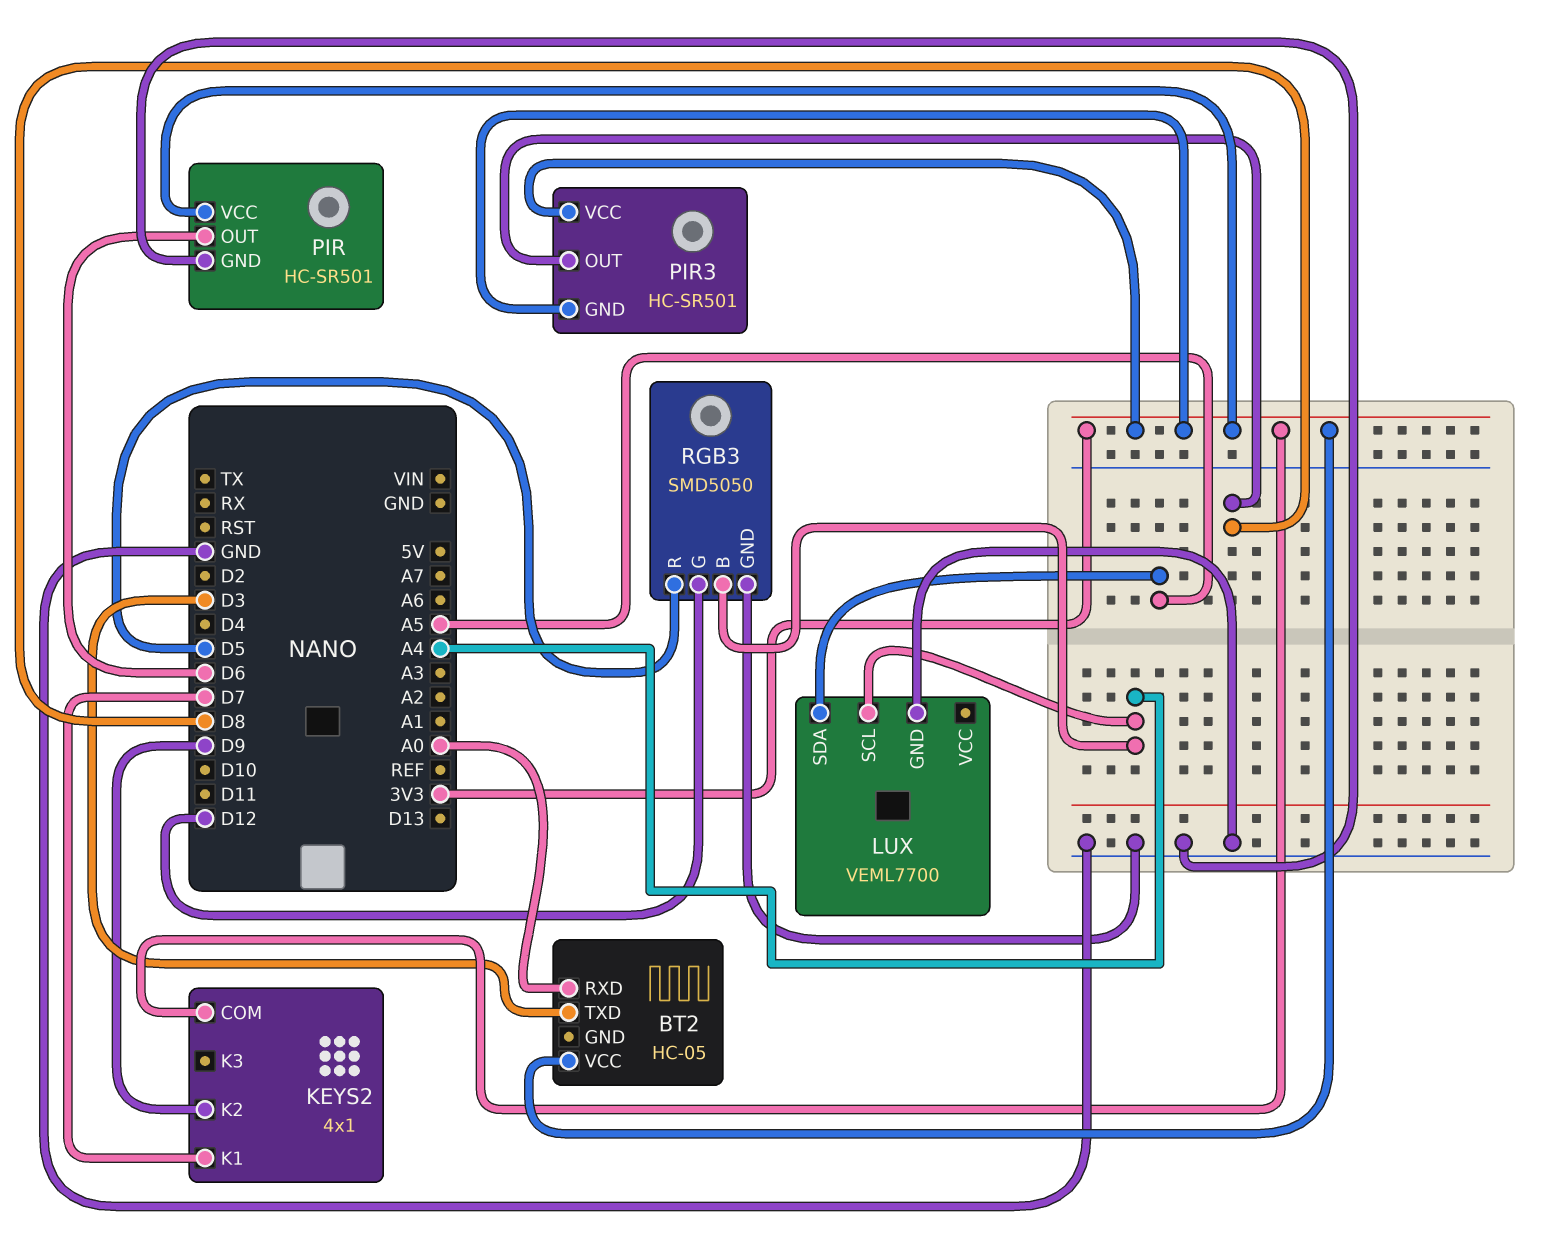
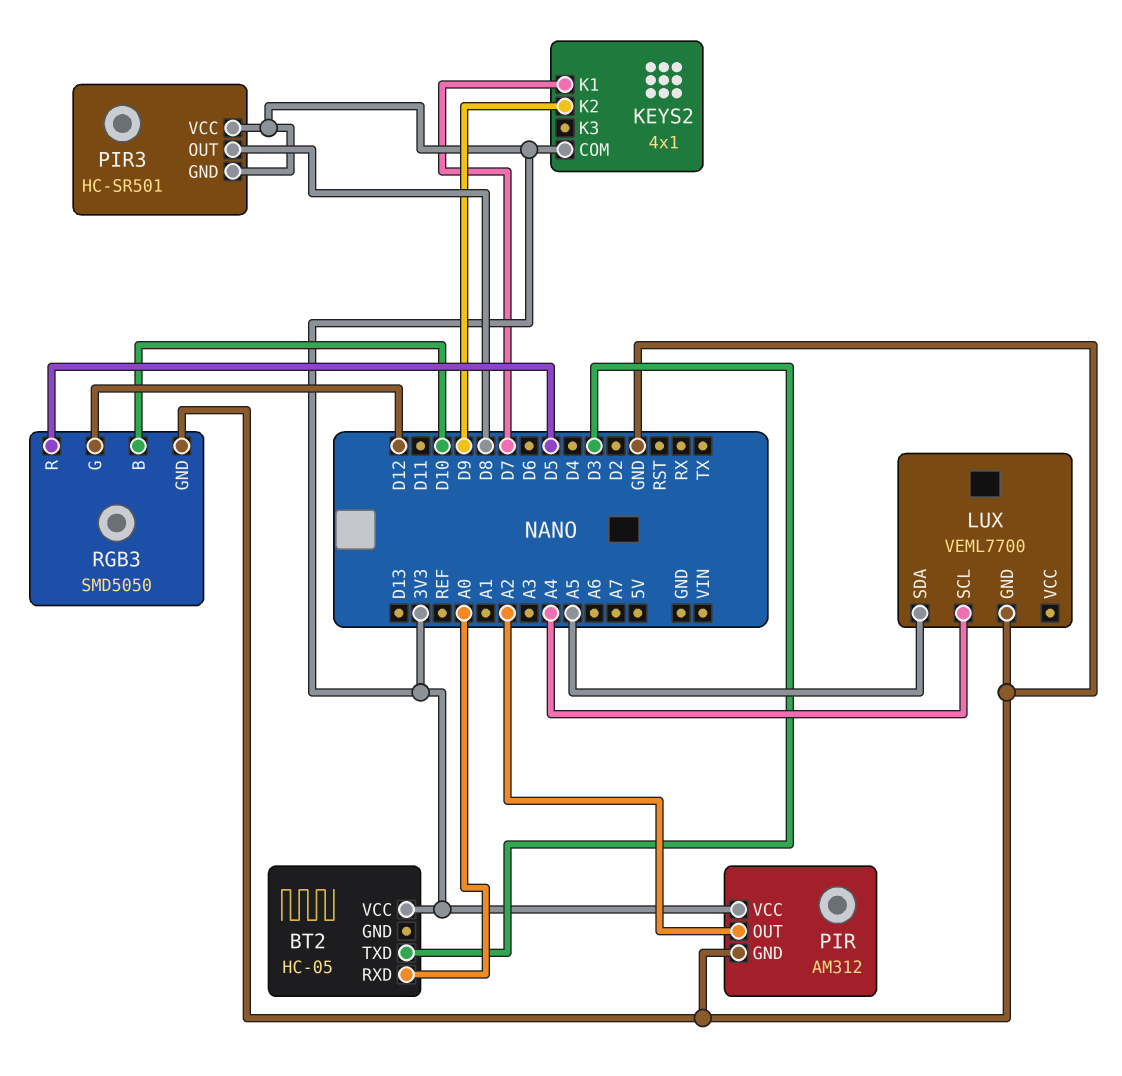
PIR: HC-SR501 -> AM312
PIR pin OUT: D6 -> A2
RGB3 pin B: A4 -> D10

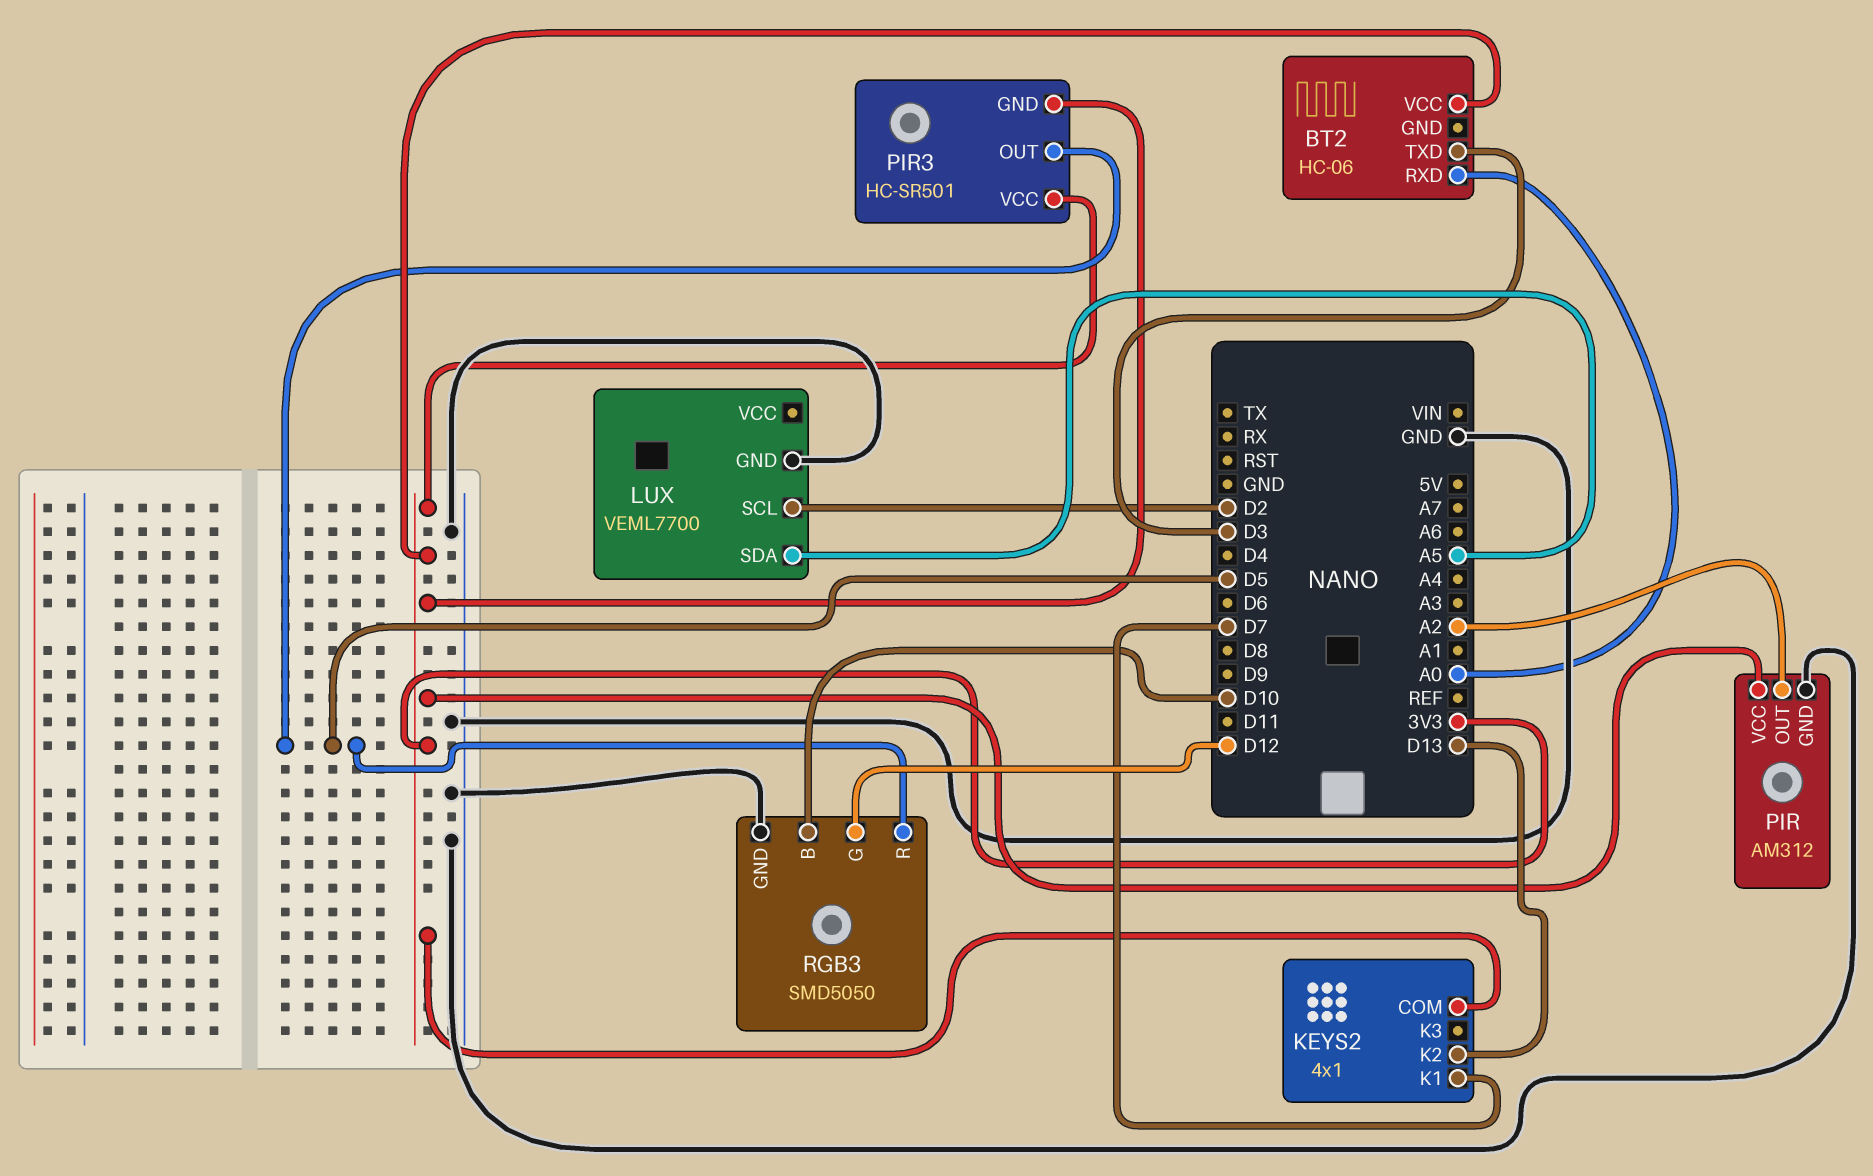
BT2: HC-05 -> HC-06
KEYS2 pin K2: D9 -> D13
LUX pin SCL: A4 -> D2
PIR3 pin OUT: D8 -> D5

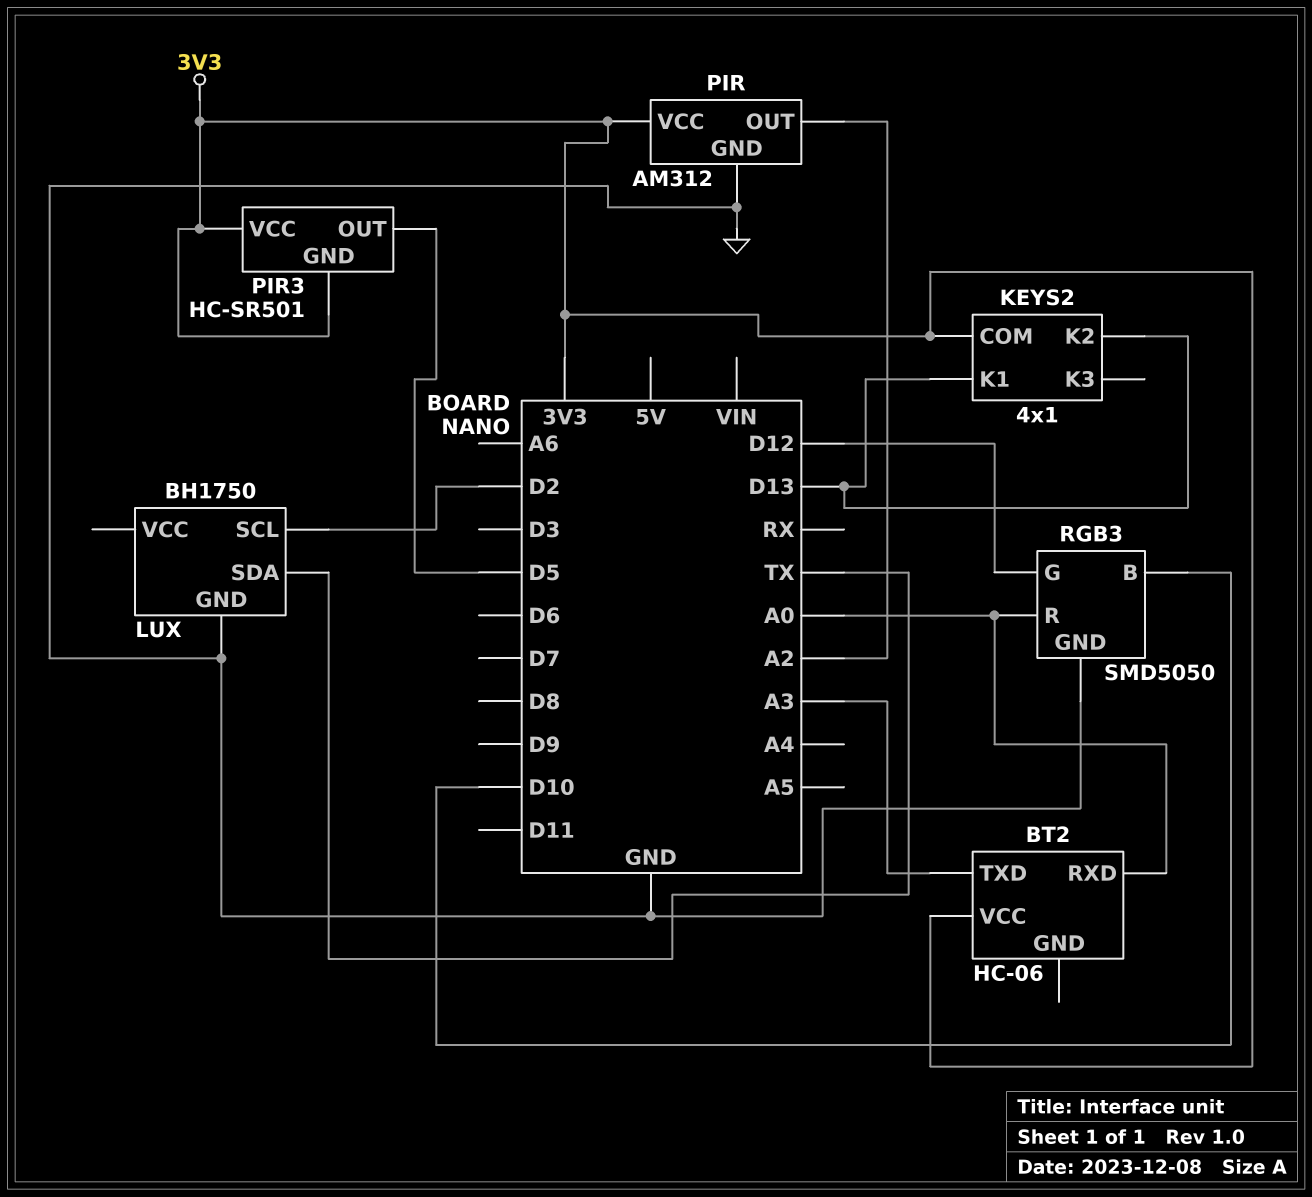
BT2 pin TXD: D3 -> A3
KEYS2 pin K1: D7 -> D13
LUX: VEML7700 -> BH1750
LUX pin SDA: A5 -> TX
RGB3 pin R: D5 -> A0

